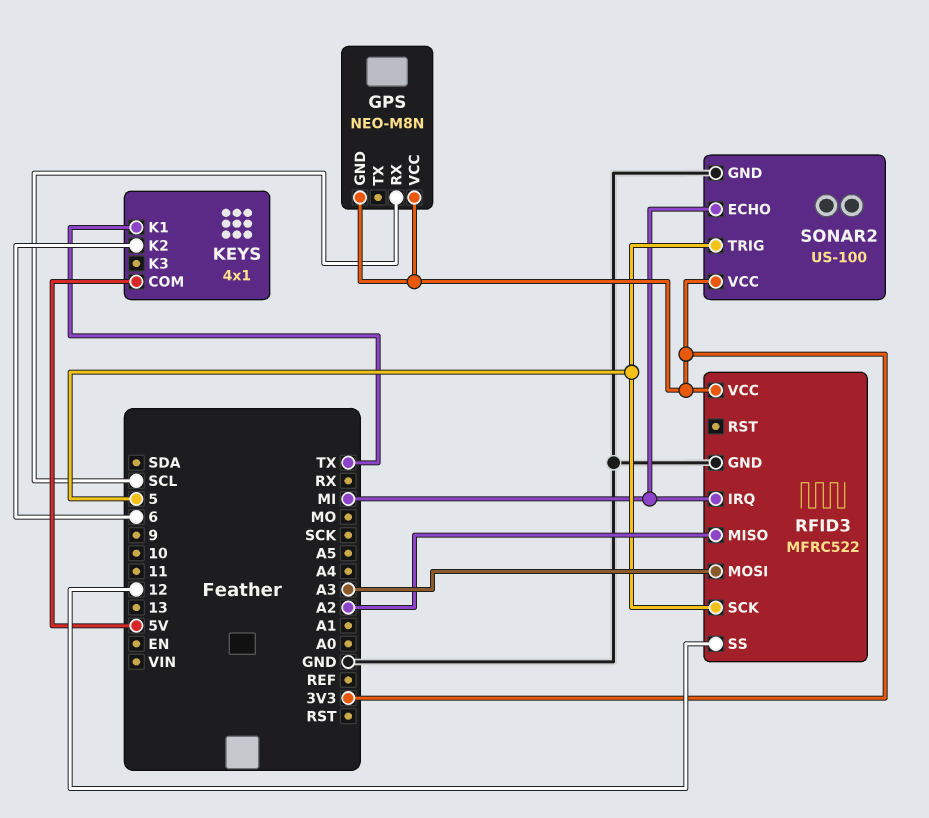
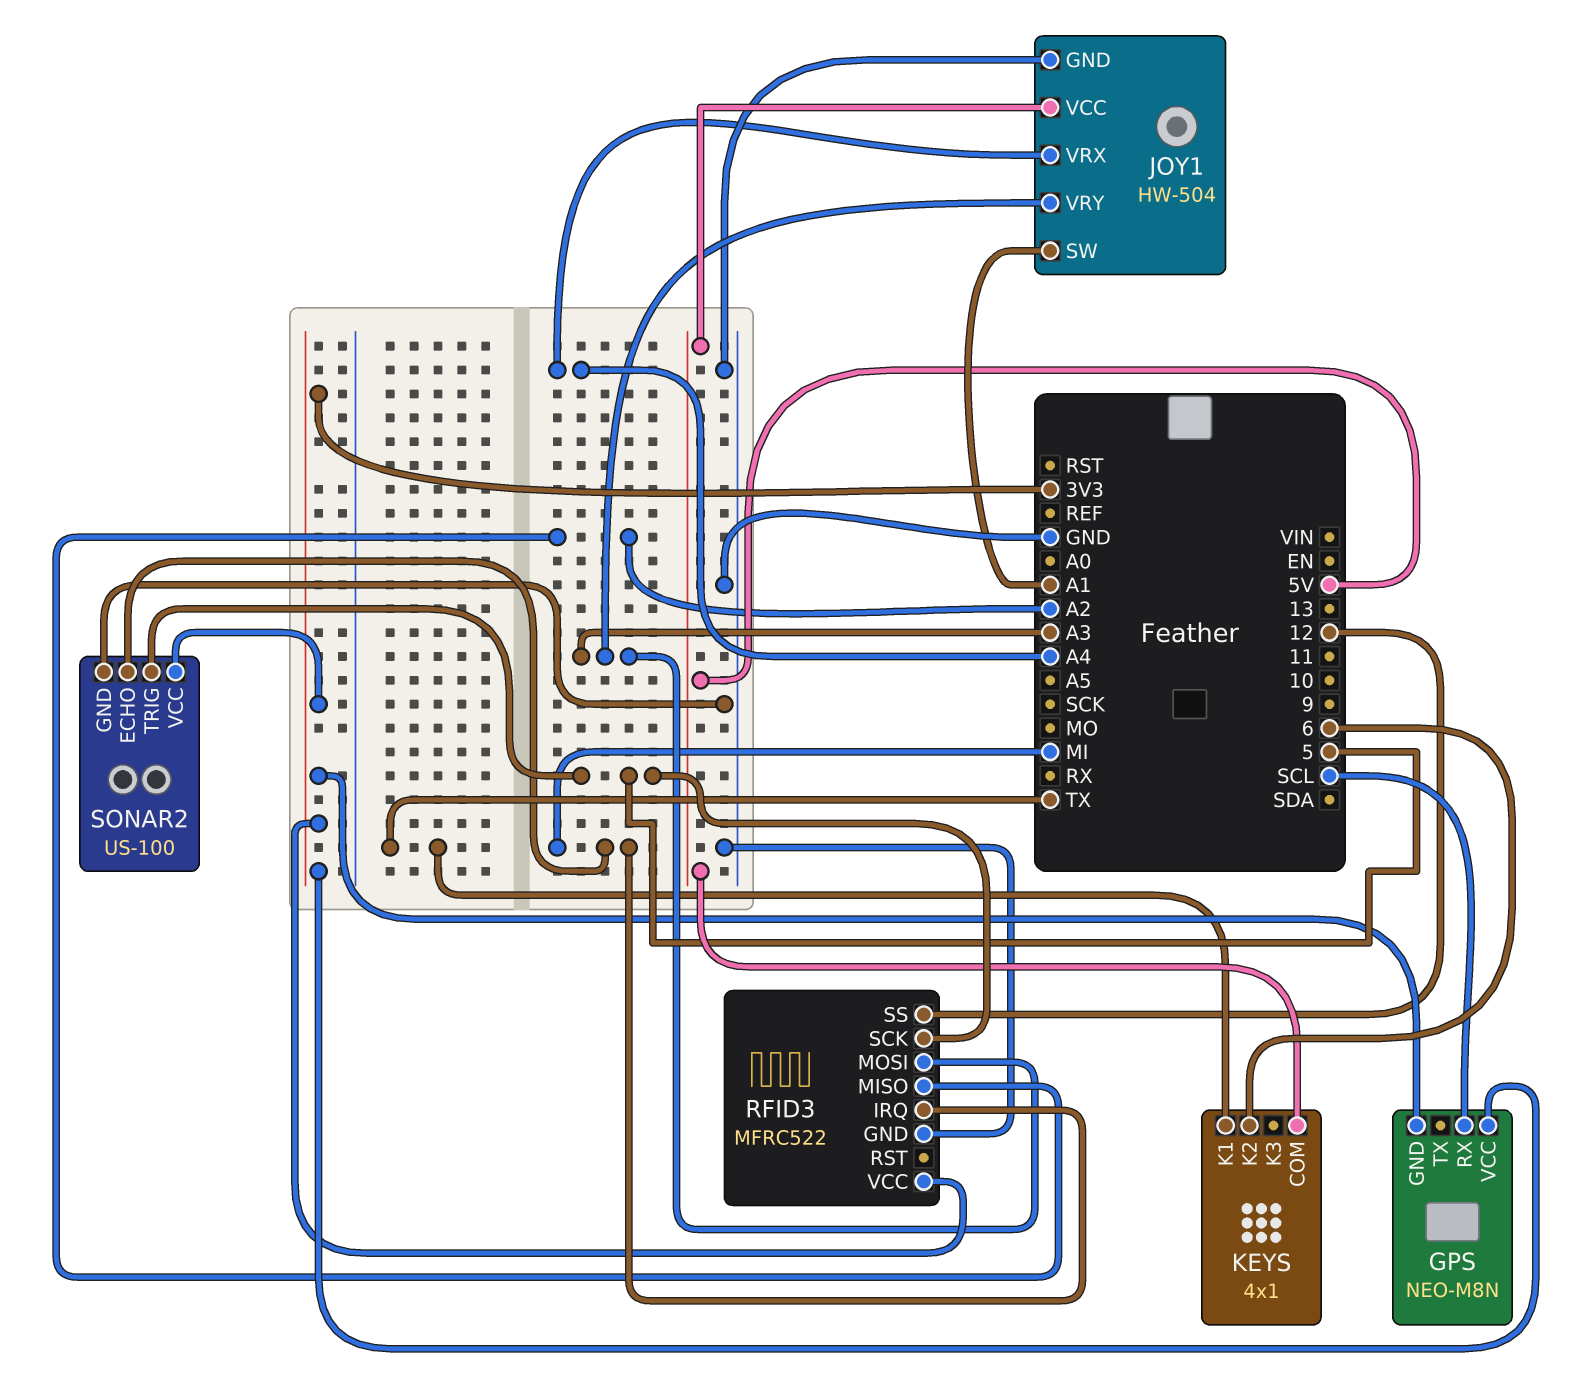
JOY1: none -> HW-504
JOY1 pin GND: none -> GND
JOY1 pin SW: none -> A1
JOY1 pin VCC: none -> 5V
JOY1 pin VRX: none -> A4
JOY1 pin VRY: none -> A3

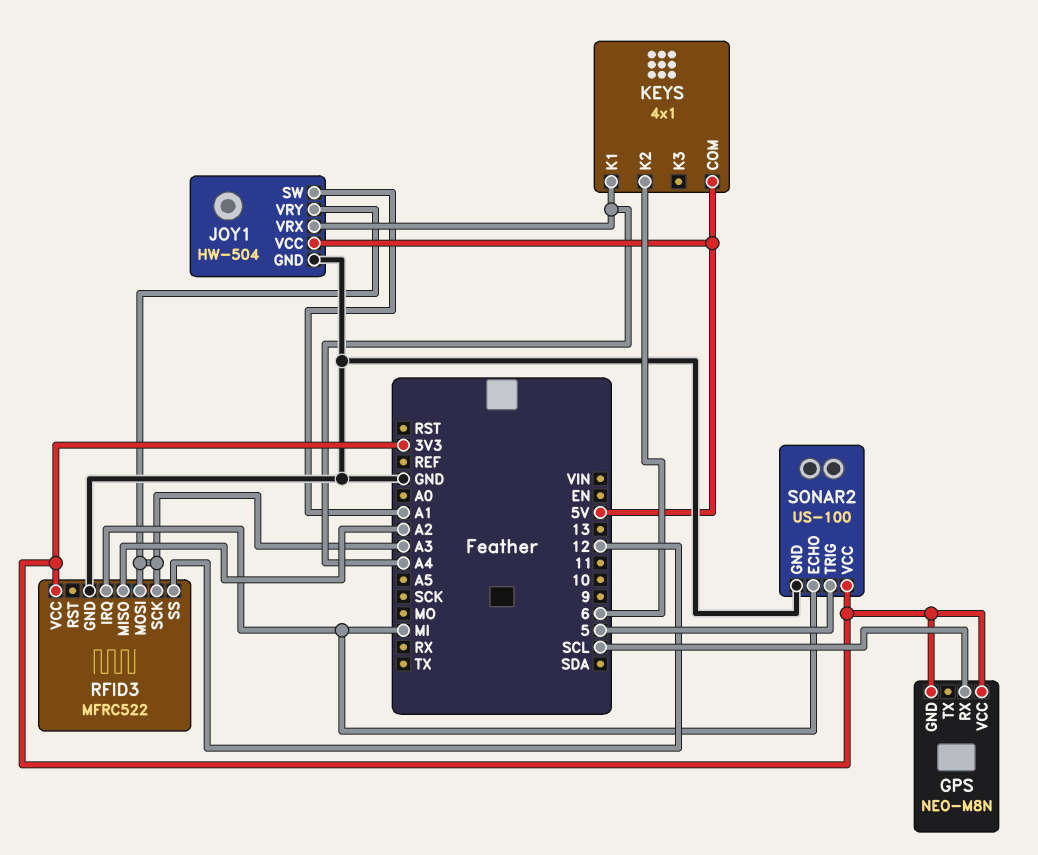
KEYS pin K1: TX -> A4
RFID3 pin SCK: 5 -> A3

